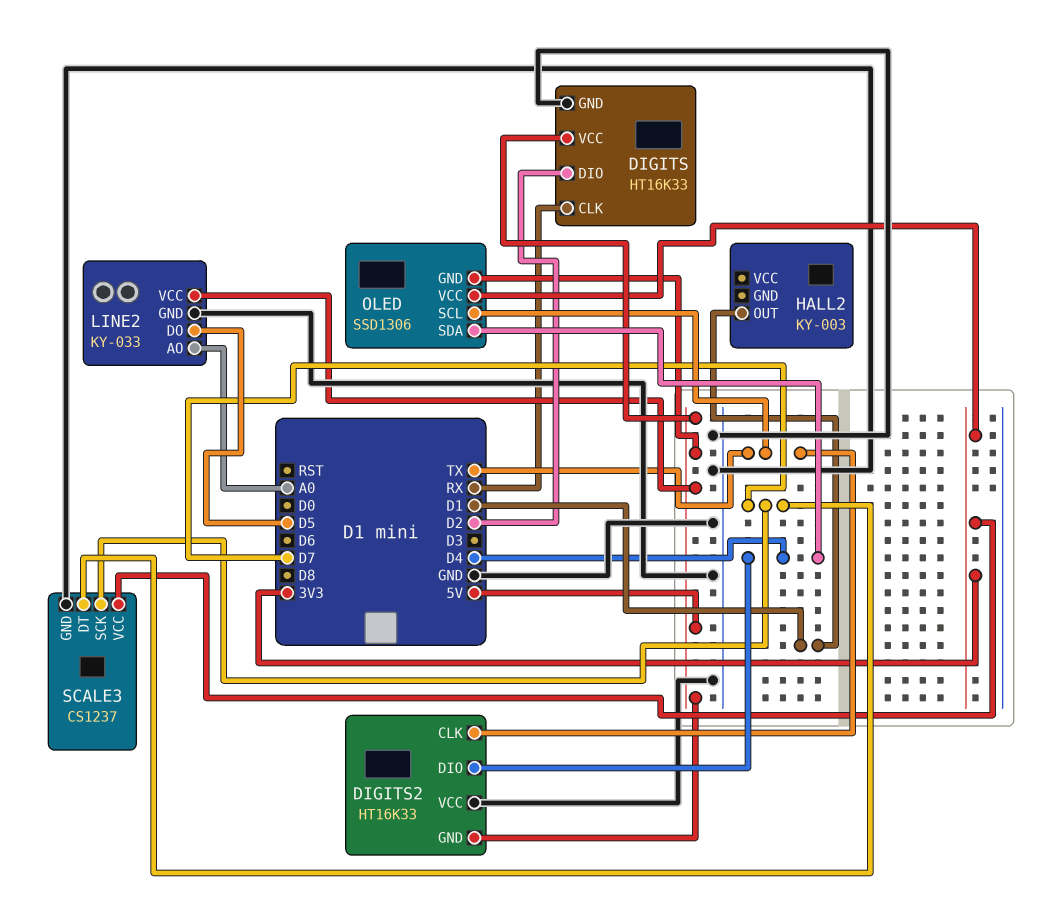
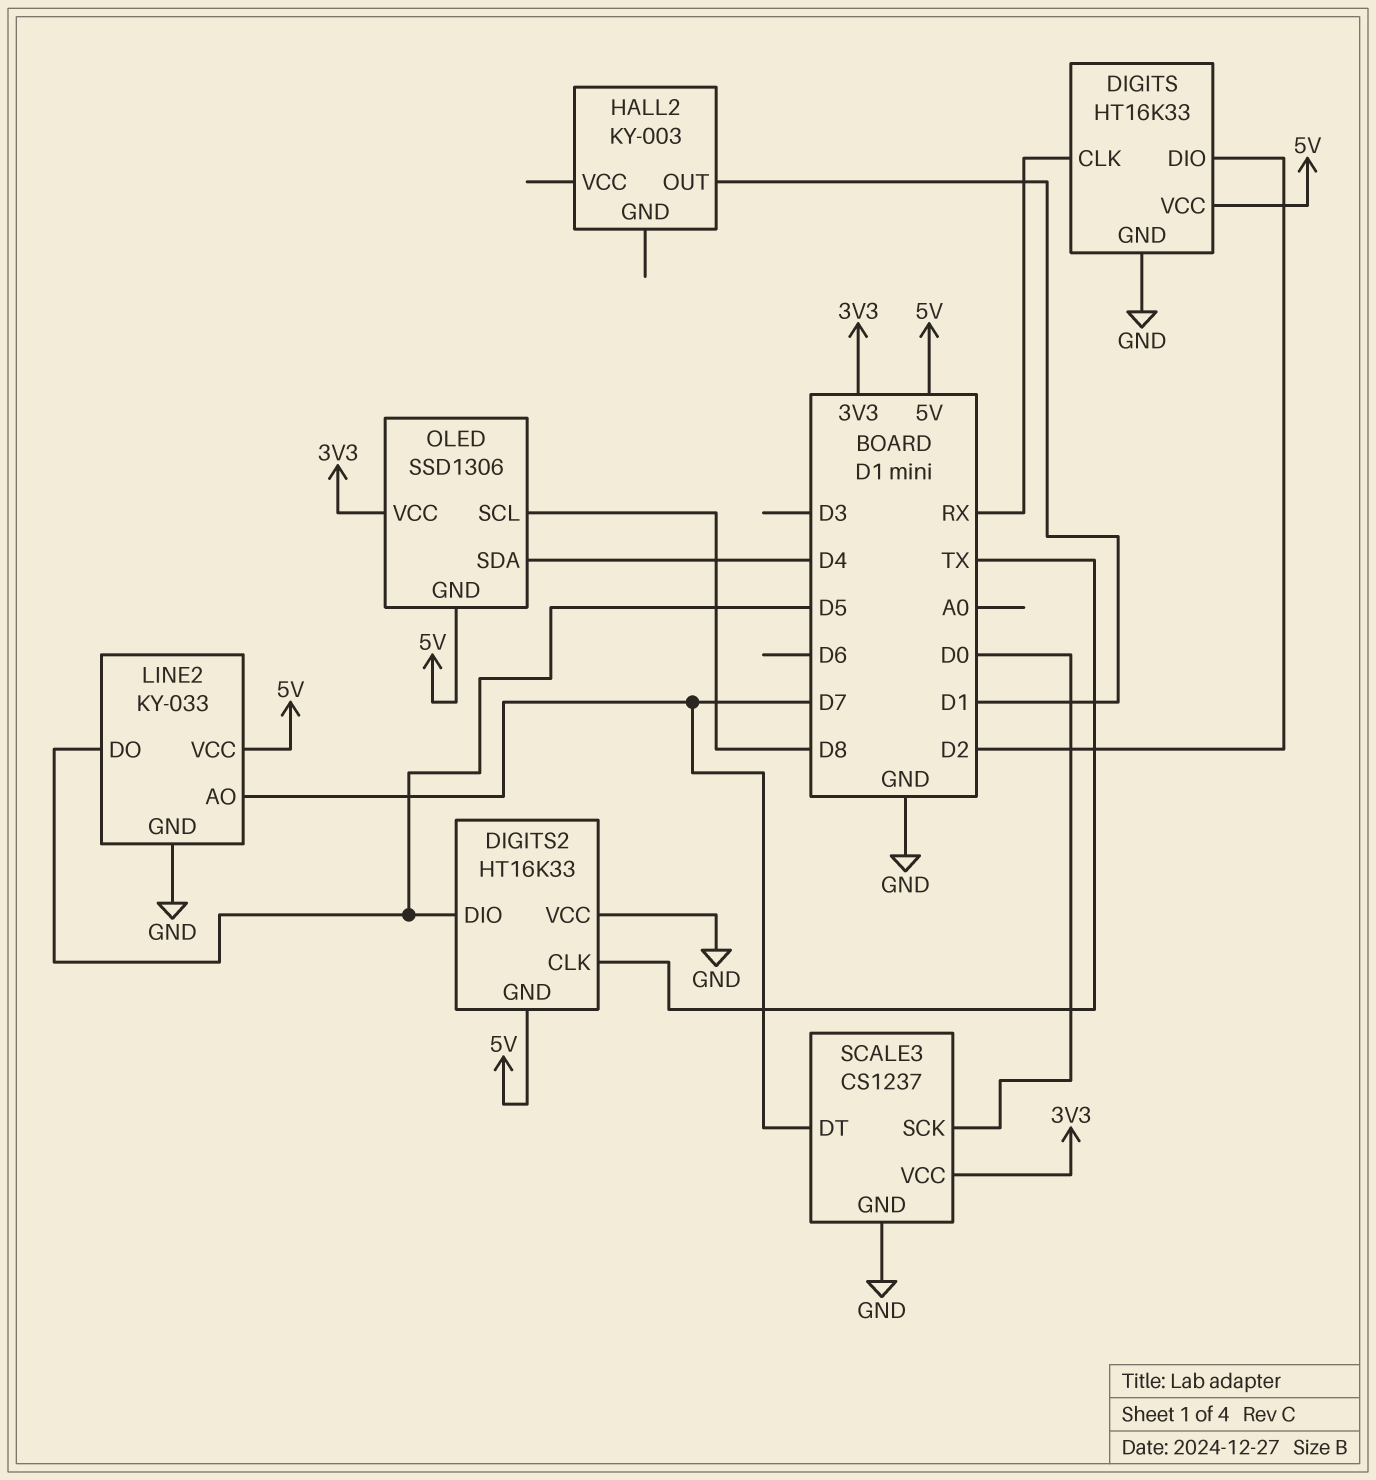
DIGITS2 pin DIO: D4 -> D5
LINE2 pin AO: A0 -> D7
OLED pin SCL: TX -> D8
SCALE3 pin SCK: D7 -> D0

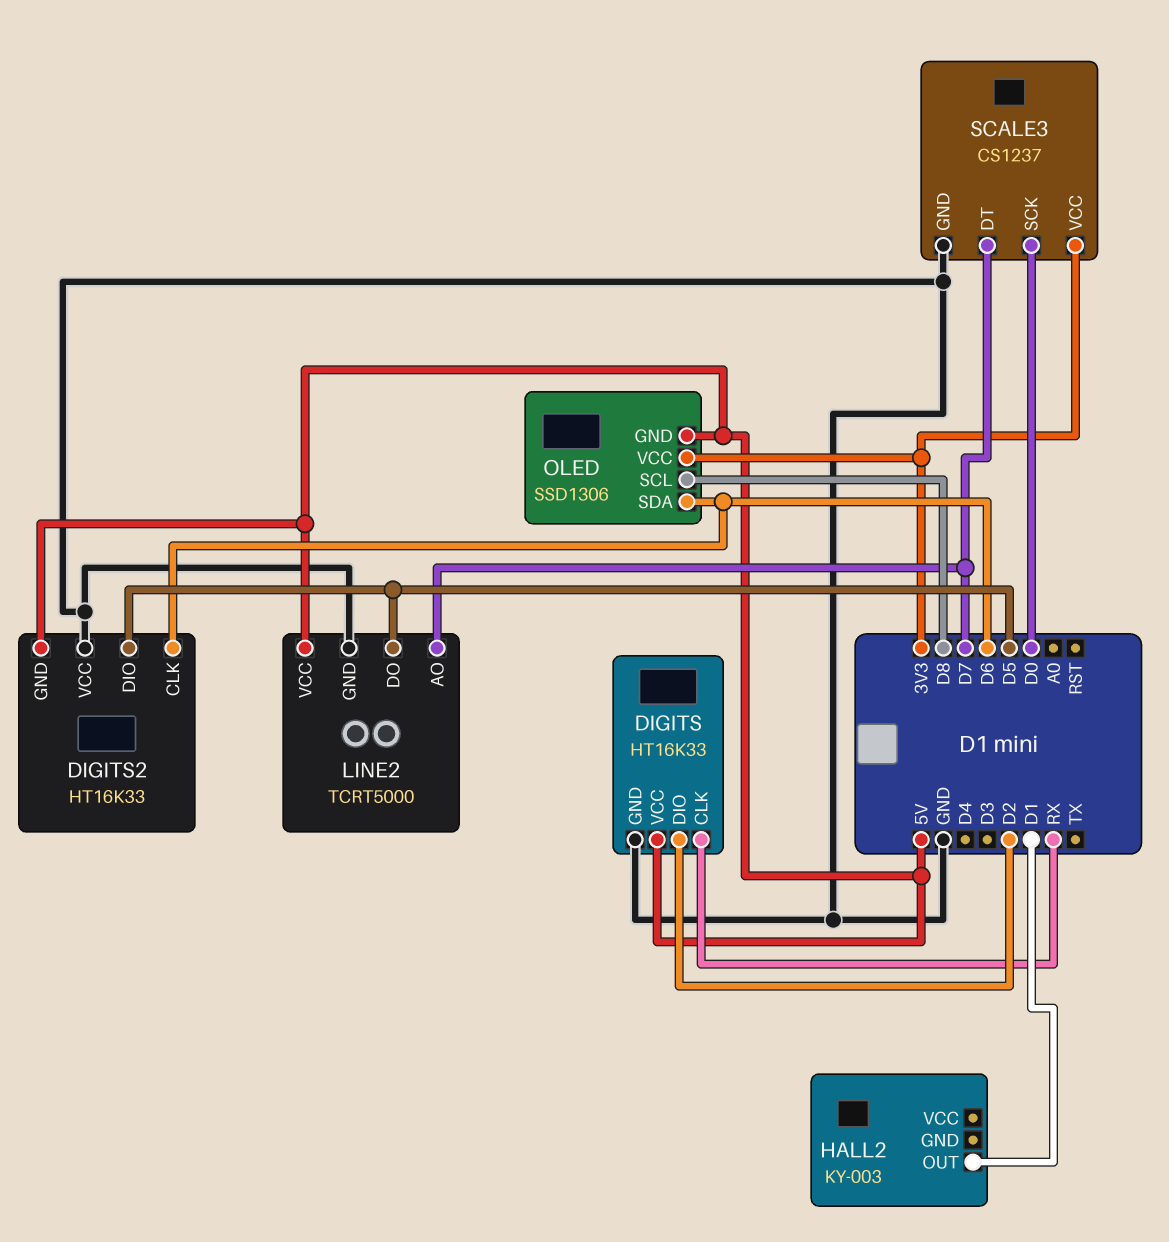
DIGITS2 pin CLK: TX -> D6
LINE2: KY-033 -> TCRT5000
OLED pin SDA: D4 -> D6

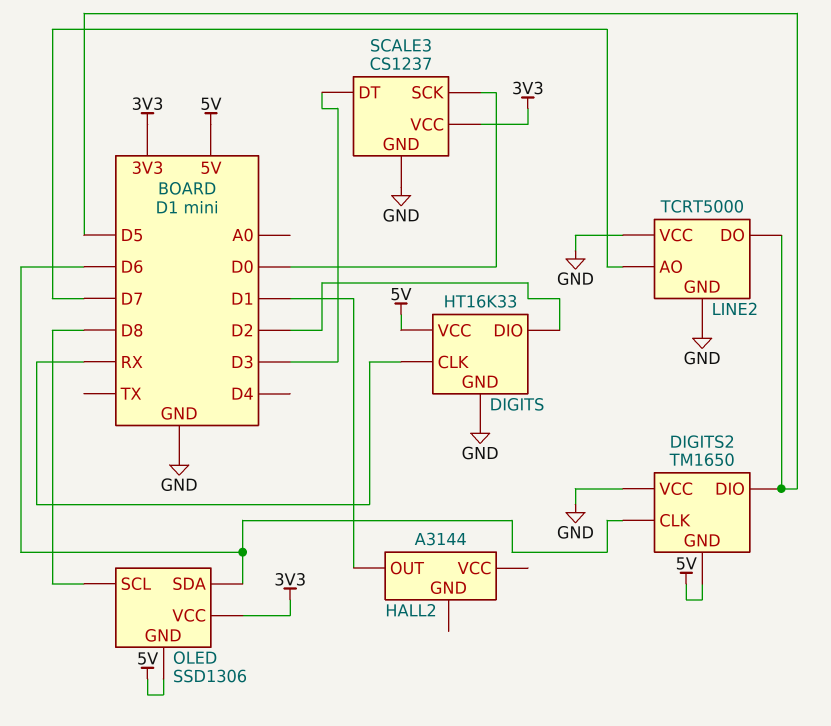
DIGITS2: HT16K33 -> TM1650
HALL2: KY-003 -> A3144
LINE2 pin VCC: 5V -> GND
SCALE3 pin DT: D7 -> D3

